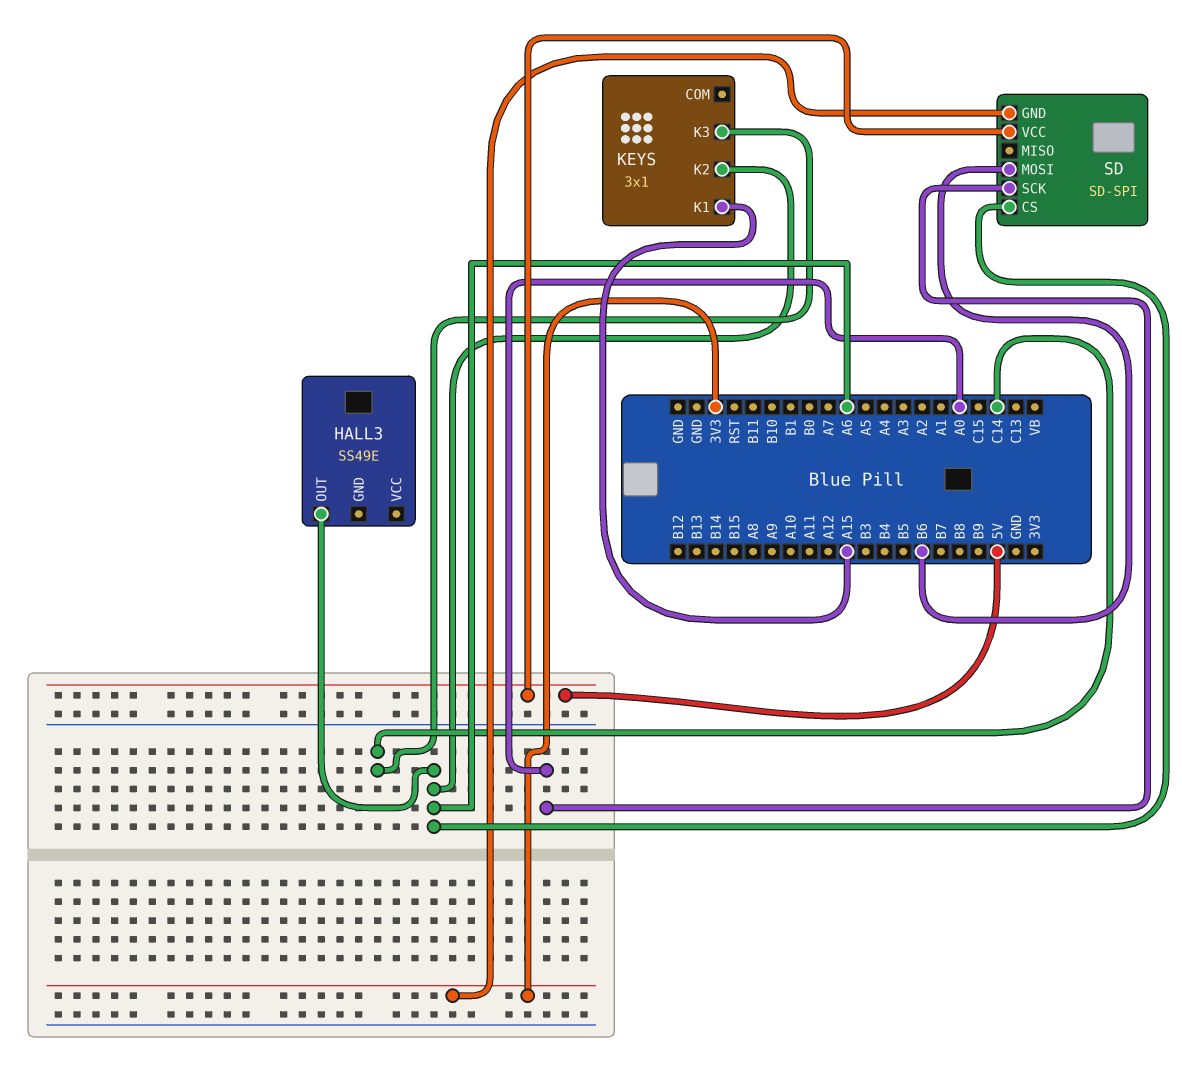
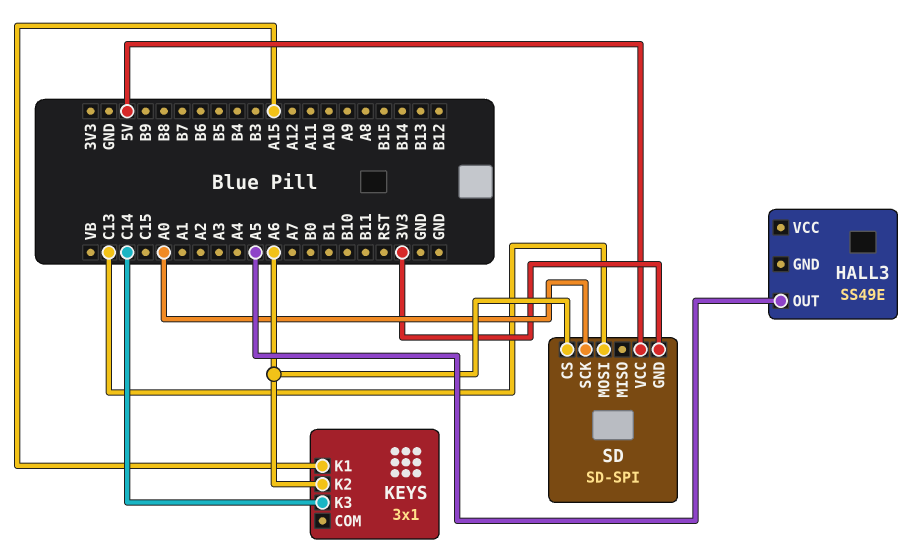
HALL3 pin OUT: A6 -> A5
SD pin MOSI: B6 -> C13

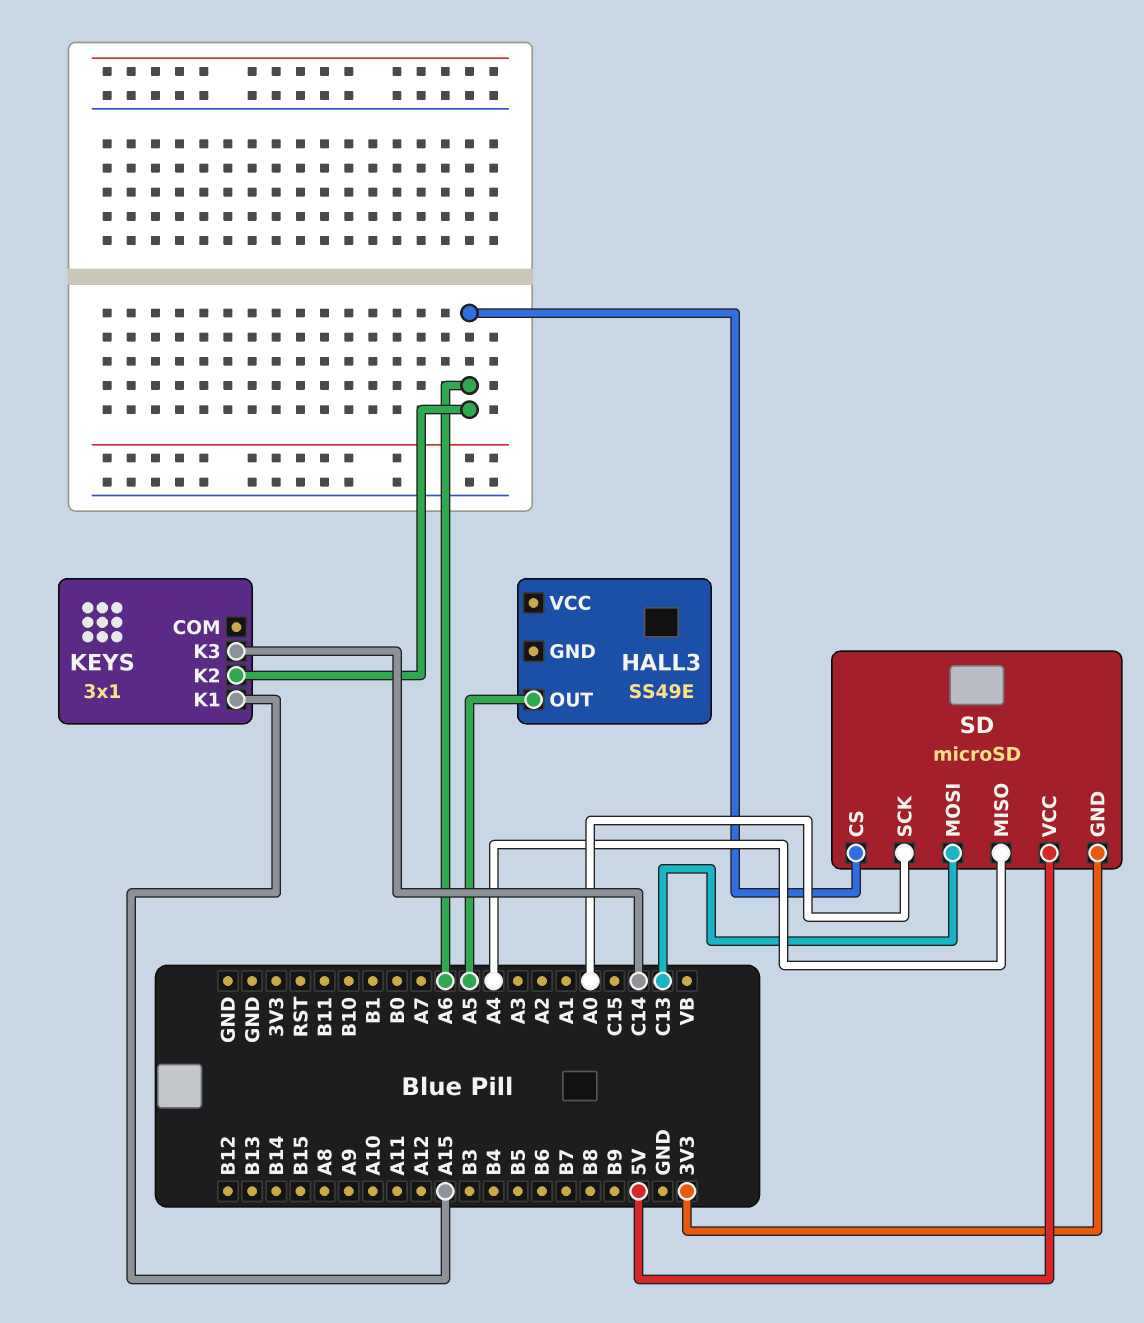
SD: SD-SPI -> microSD
SD pin MISO: none -> A4

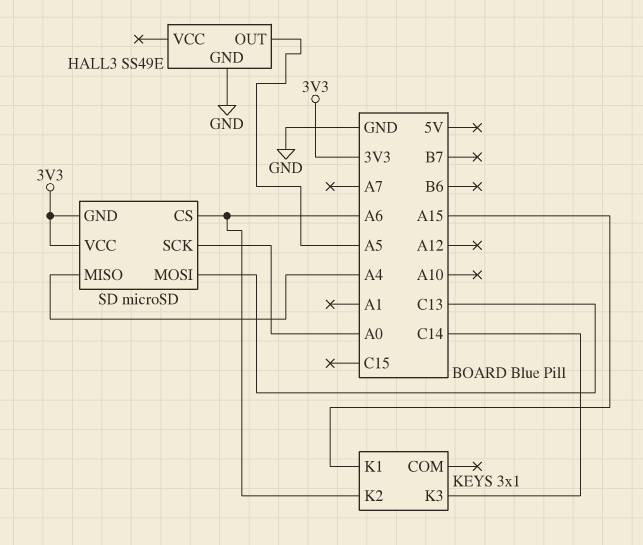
HALL3 pin GND: none -> GND
SD pin VCC: 5V -> 3V3

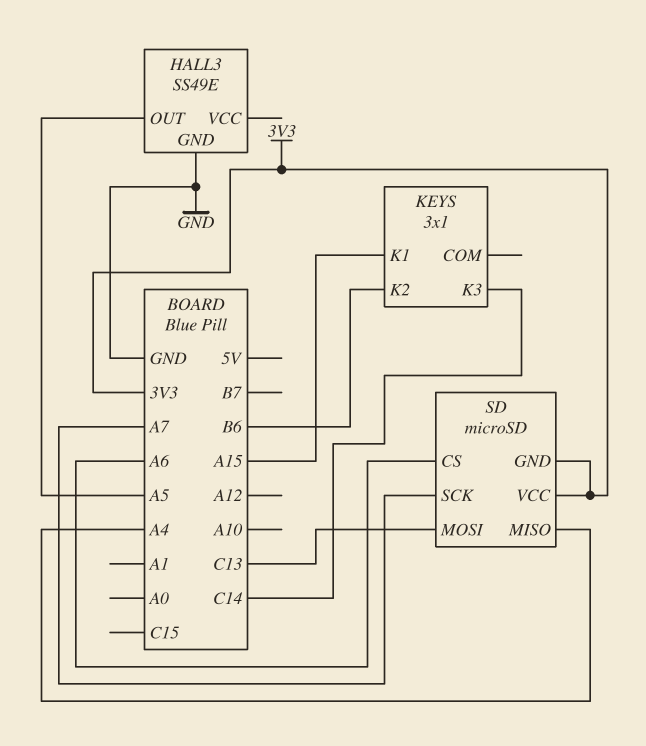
KEYS pin K2: A6 -> B6
SD pin SCK: A0 -> A7

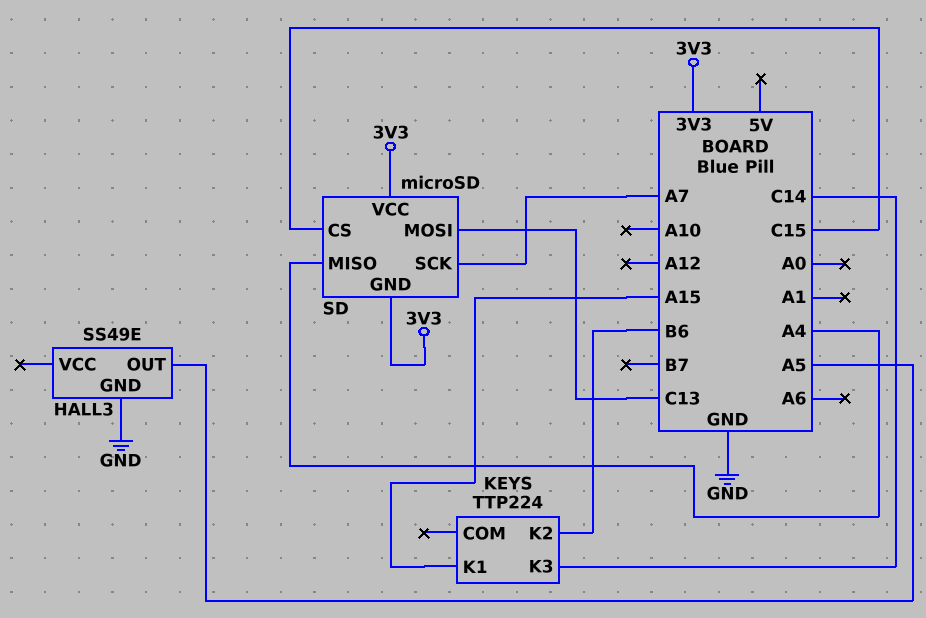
KEYS: 3x1 -> TTP224
SD pin CS: A6 -> C15

